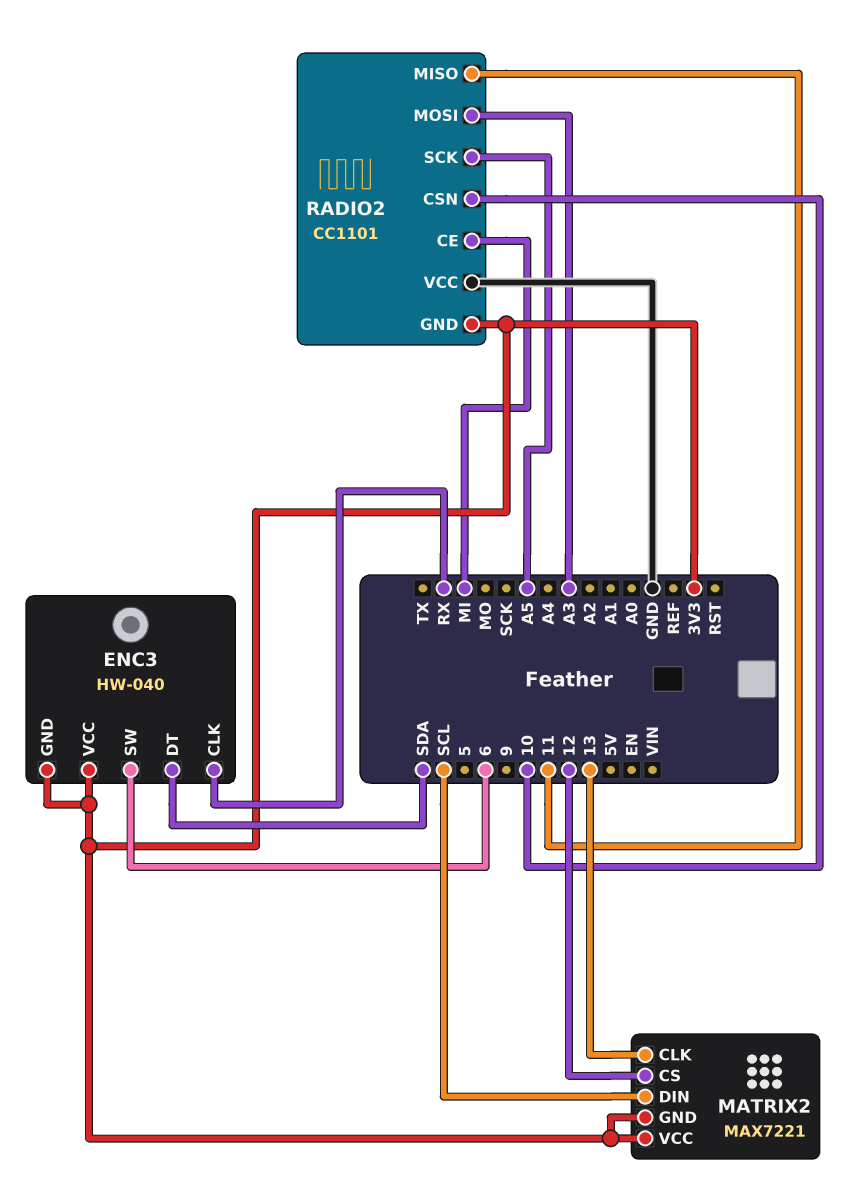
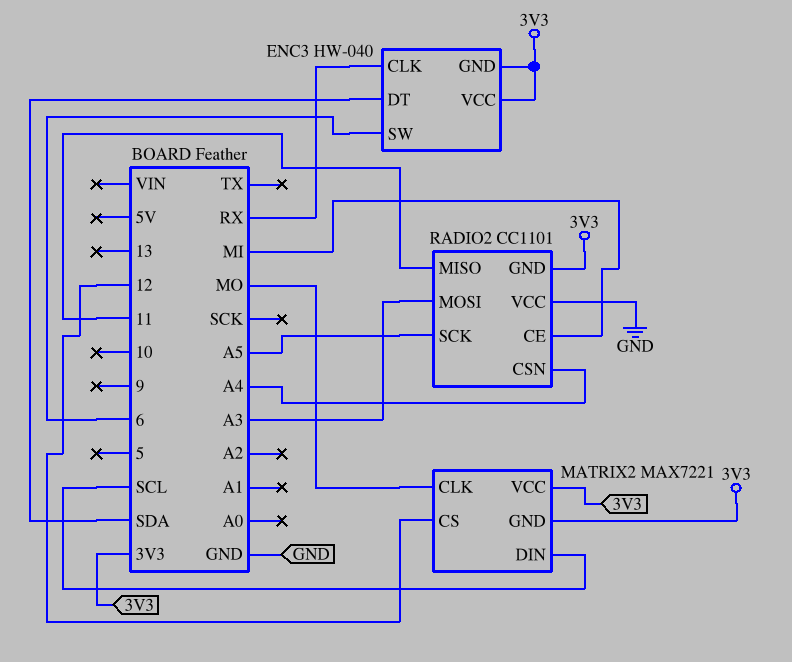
MATRIX2 pin CLK: 13 -> MO
RADIO2 pin CSN: 10 -> A4

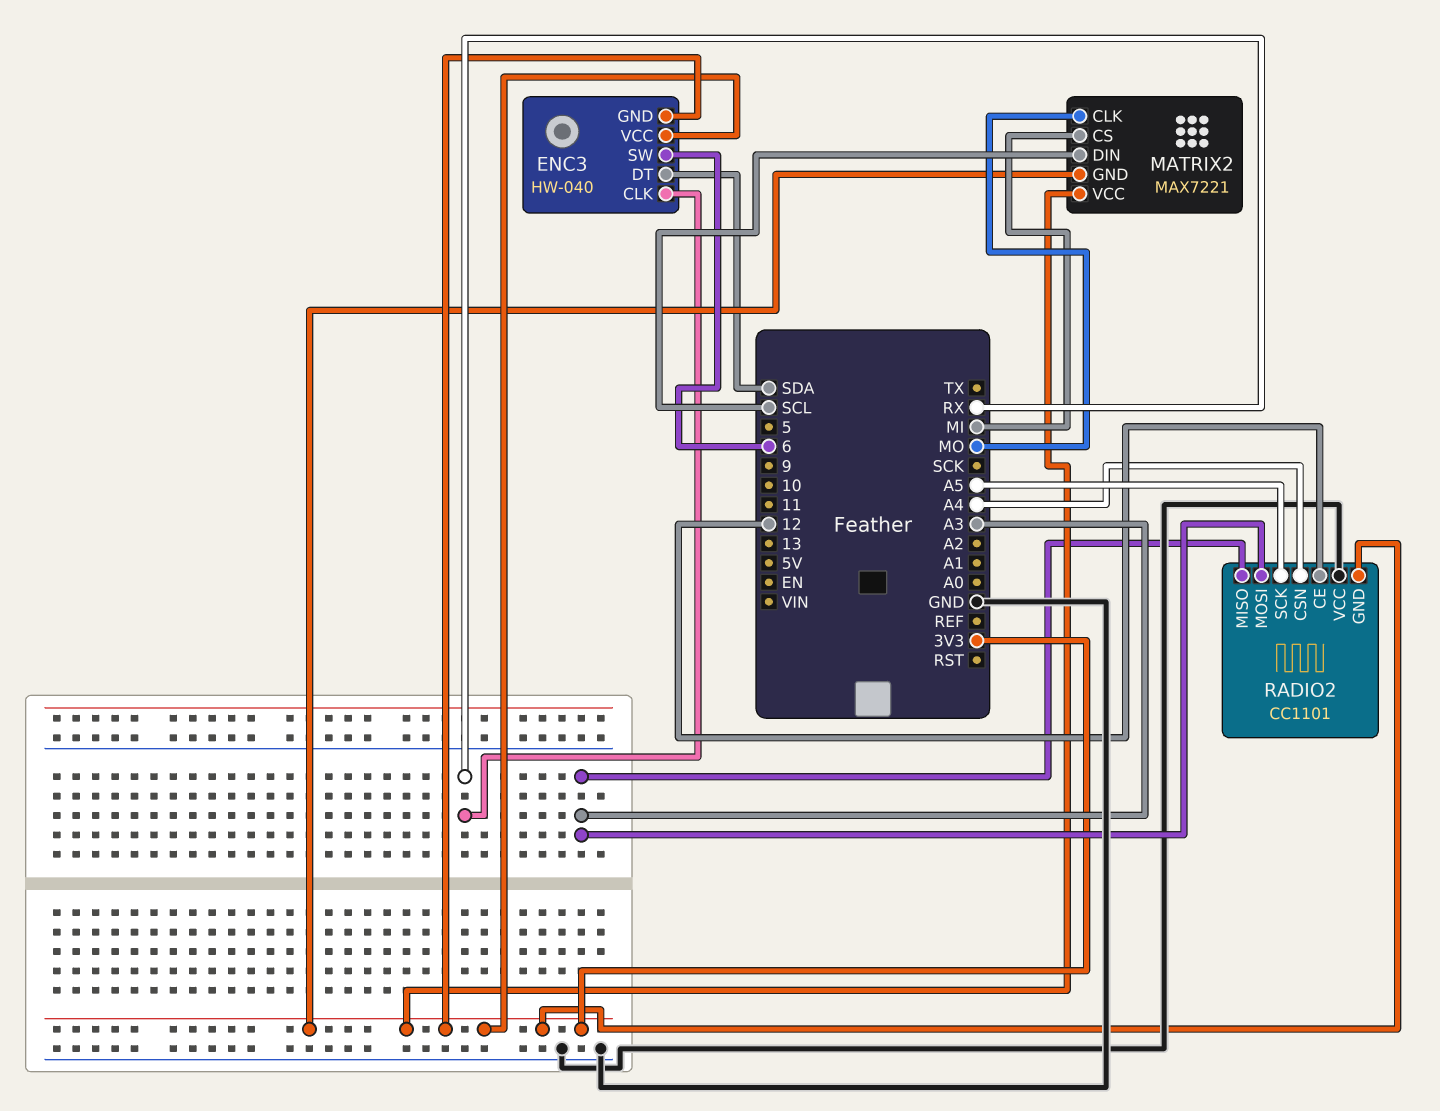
MATRIX2 pin CS: 12 -> MI
RADIO2 pin CE: MI -> 12
RADIO2 pin MISO: 11 -> A3

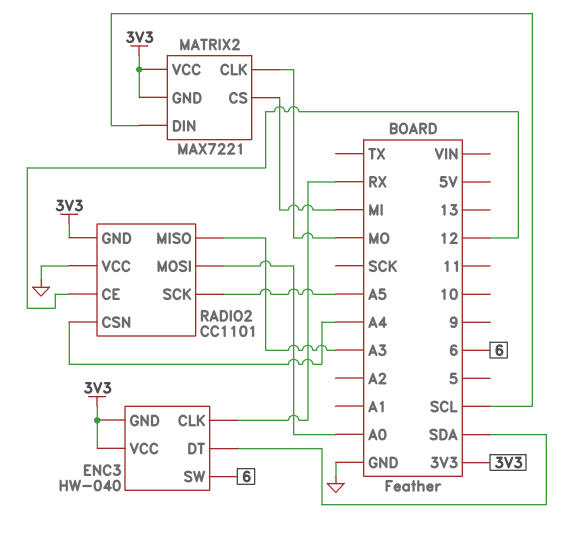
RADIO2 pin MOSI: A3 -> A0

